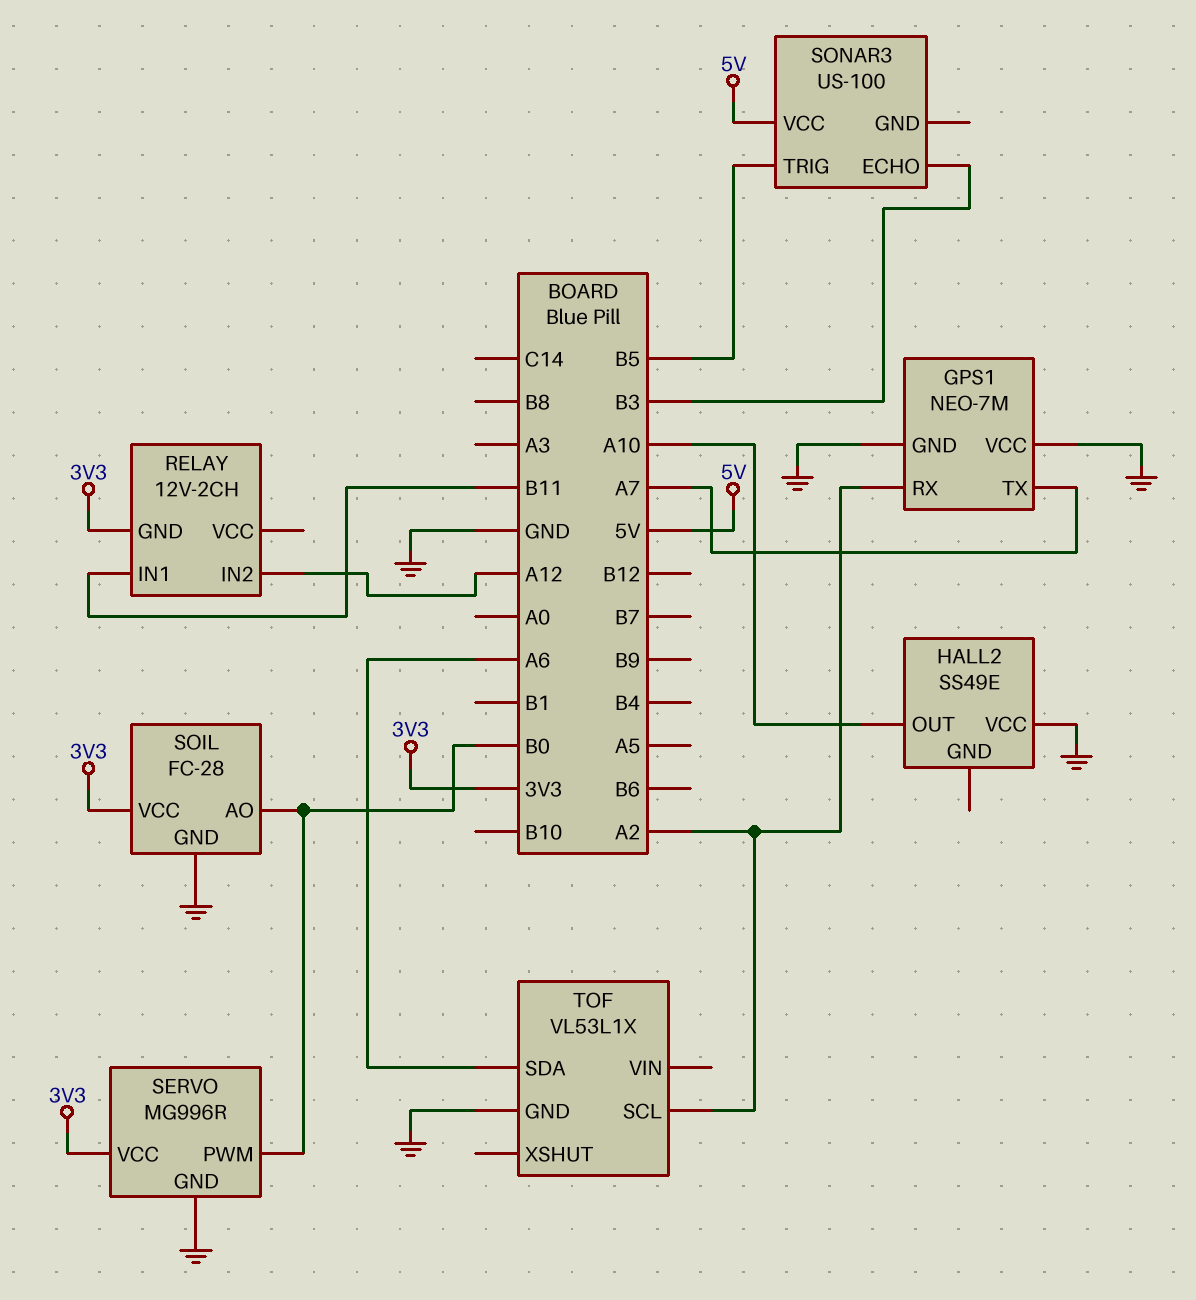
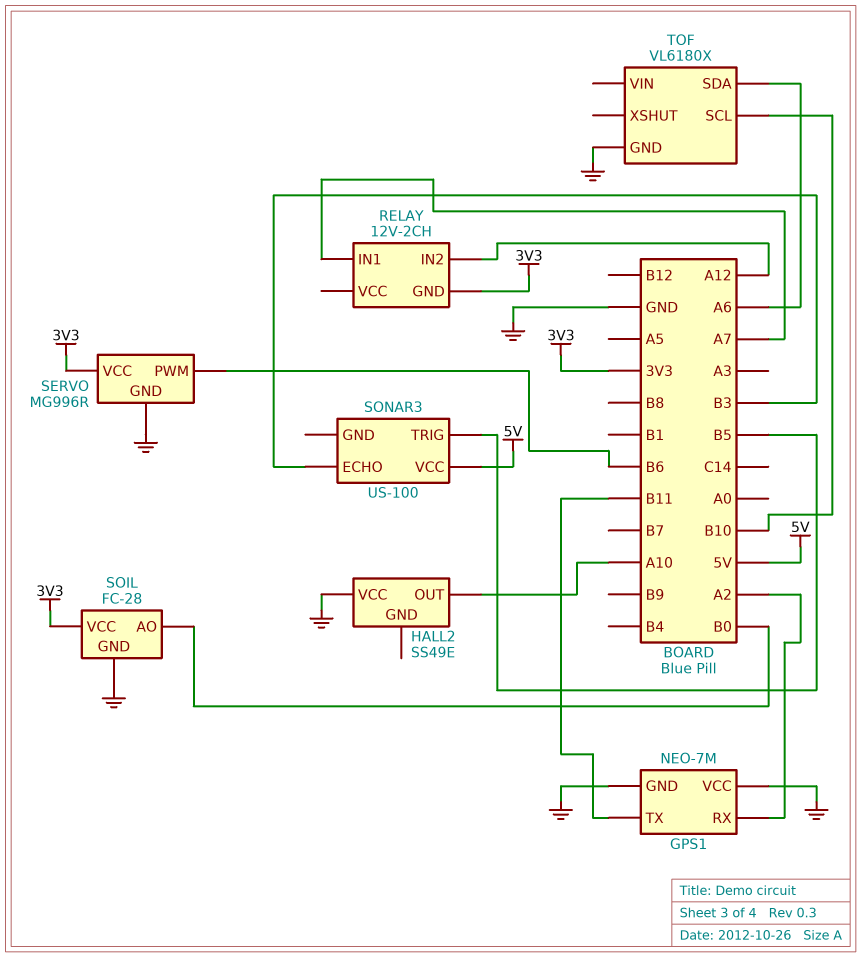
GPS1 pin TX: A7 -> B11
RELAY pin IN1: B11 -> A7
SERVO pin PWM: B0 -> B6
TOF: VL53L1X -> VL6180X
TOF pin SCL: A2 -> B10

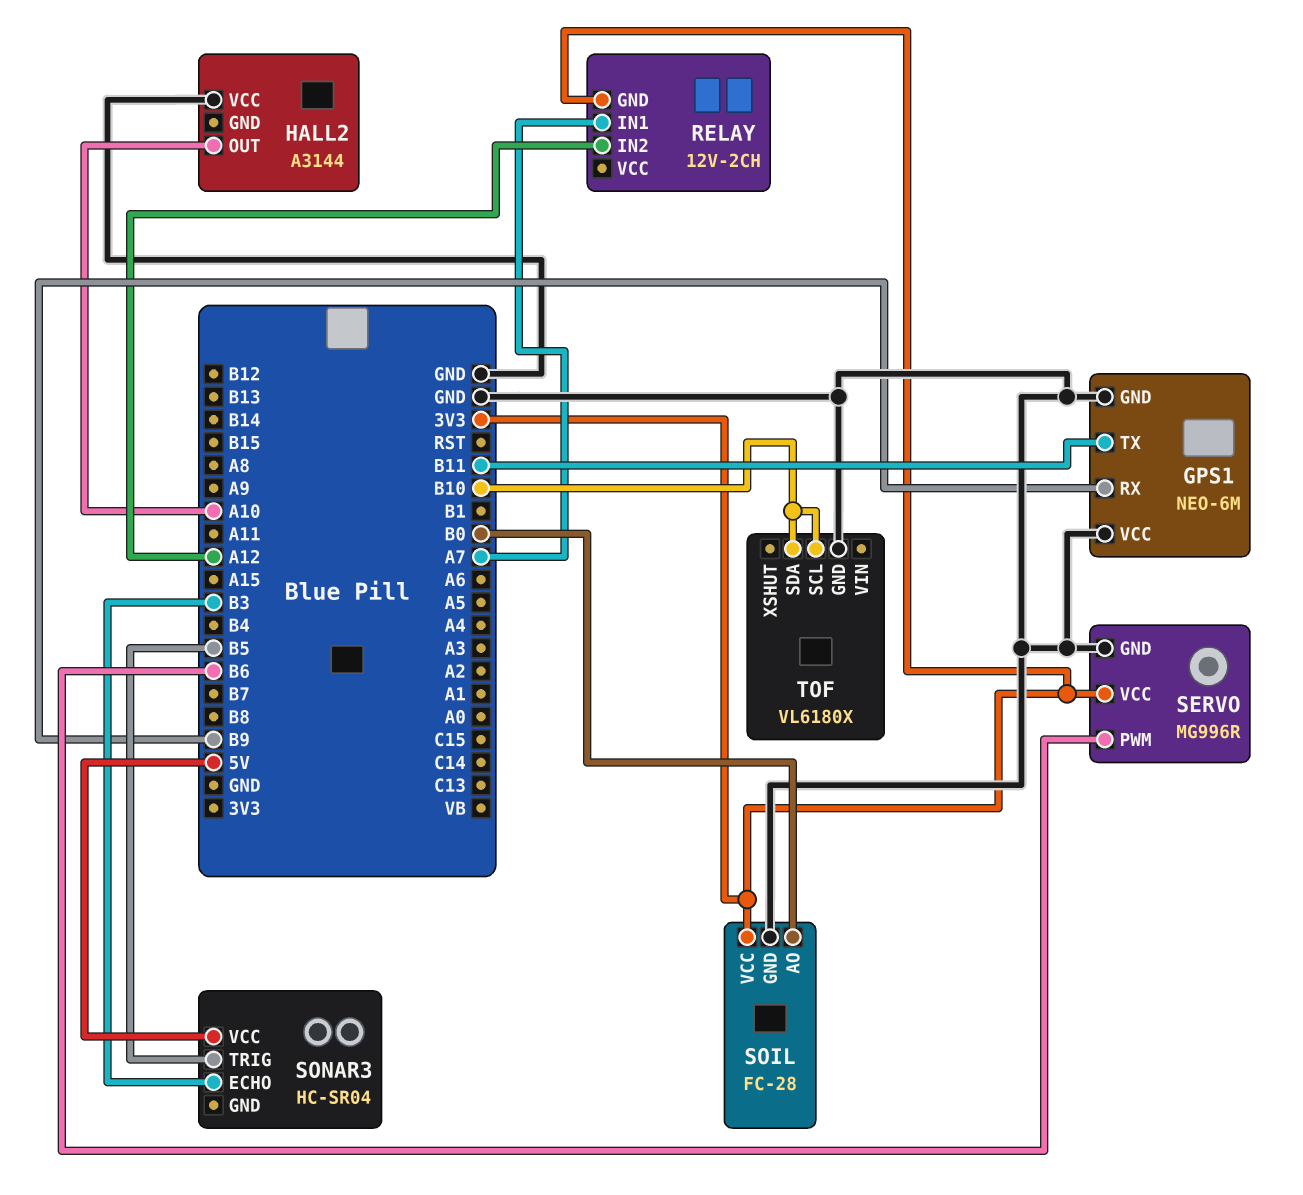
GPS1: NEO-7M -> NEO-6M
GPS1 pin RX: A2 -> B9
HALL2: SS49E -> A3144
SONAR3: US-100 -> HC-SR04
TOF pin SDA: A6 -> B10

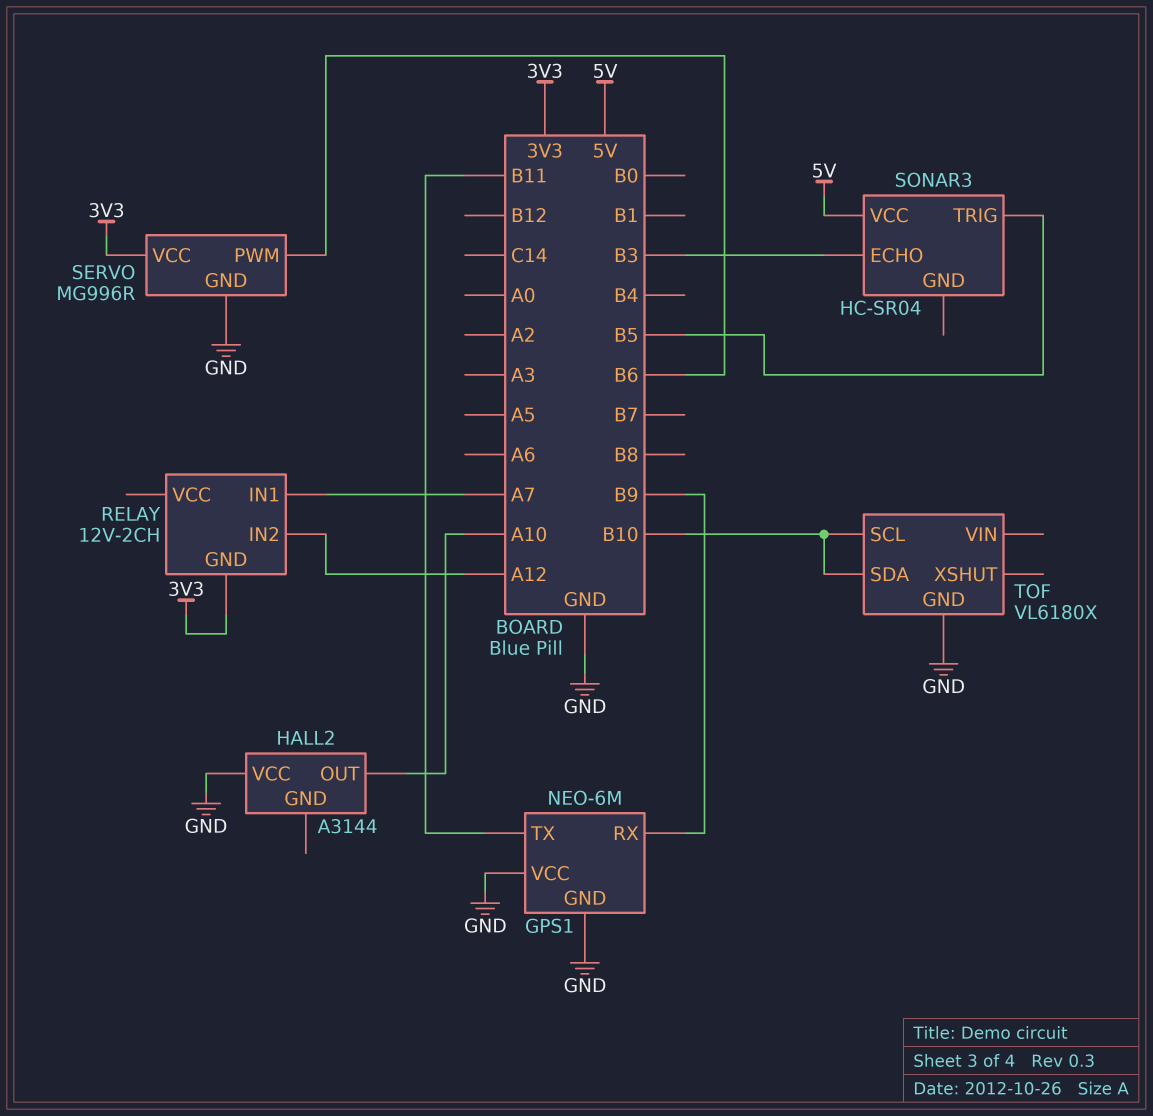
SOIL: FC-28 -> none
SOIL pin AO: B0 -> none
SOIL pin GND: GND -> none
SOIL pin VCC: 3V3 -> none

